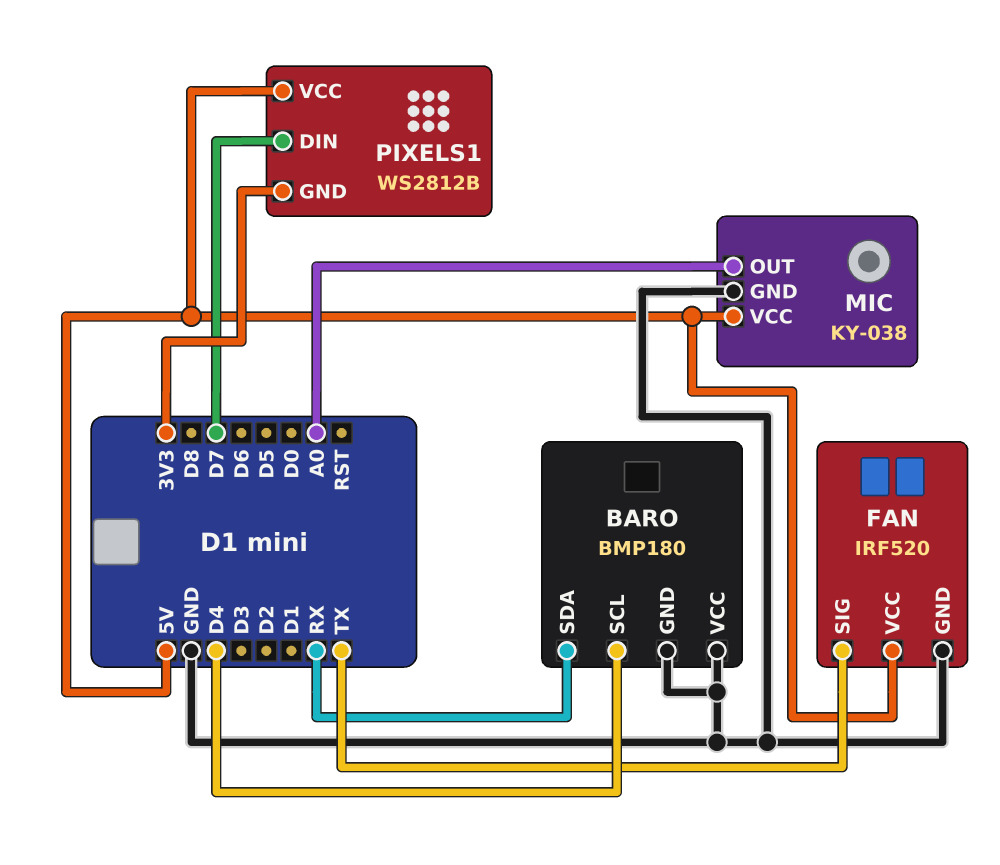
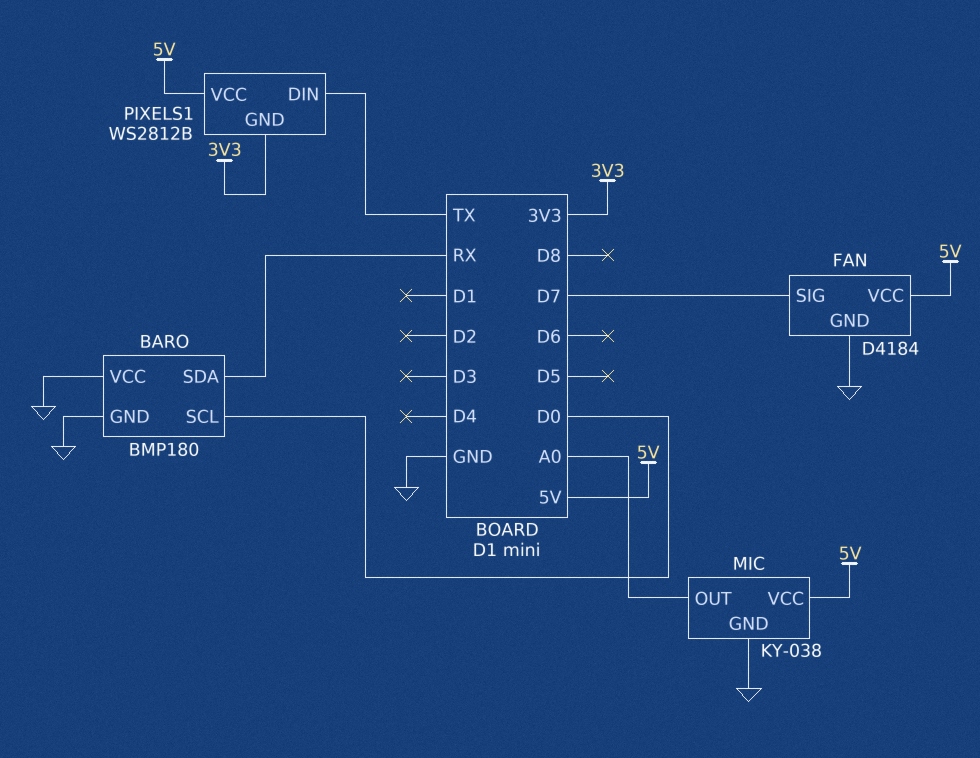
BARO pin SCL: D4 -> D0
FAN: IRF520 -> D4184
FAN pin SIG: TX -> D7
PIXELS1 pin DIN: D7 -> TX

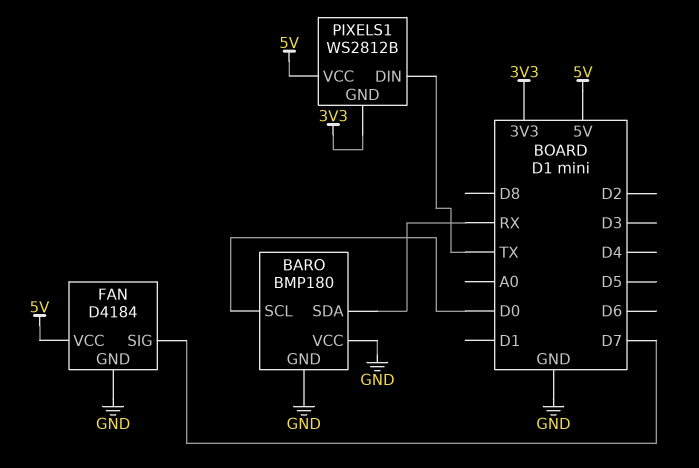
MIC: KY-038 -> none
MIC pin GND: GND -> none
MIC pin OUT: A0 -> none
MIC pin VCC: 5V -> none

